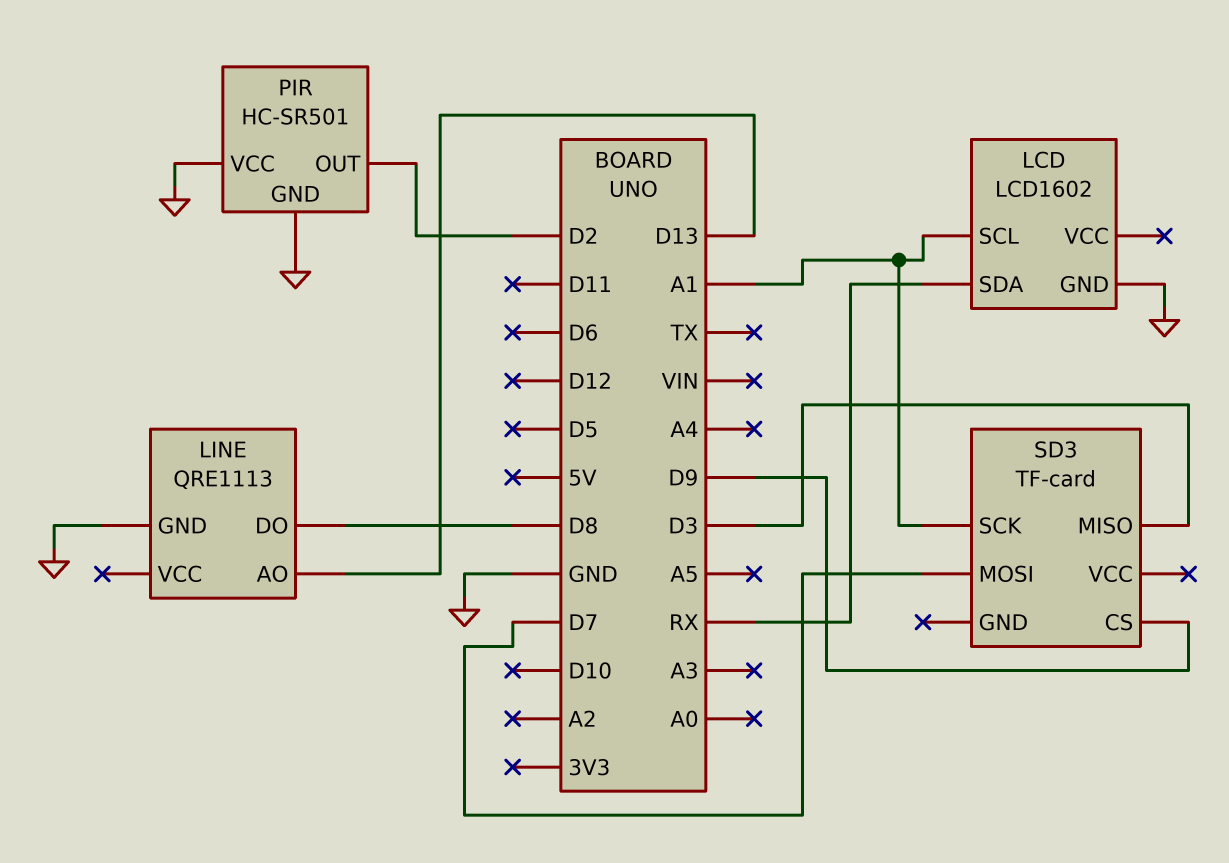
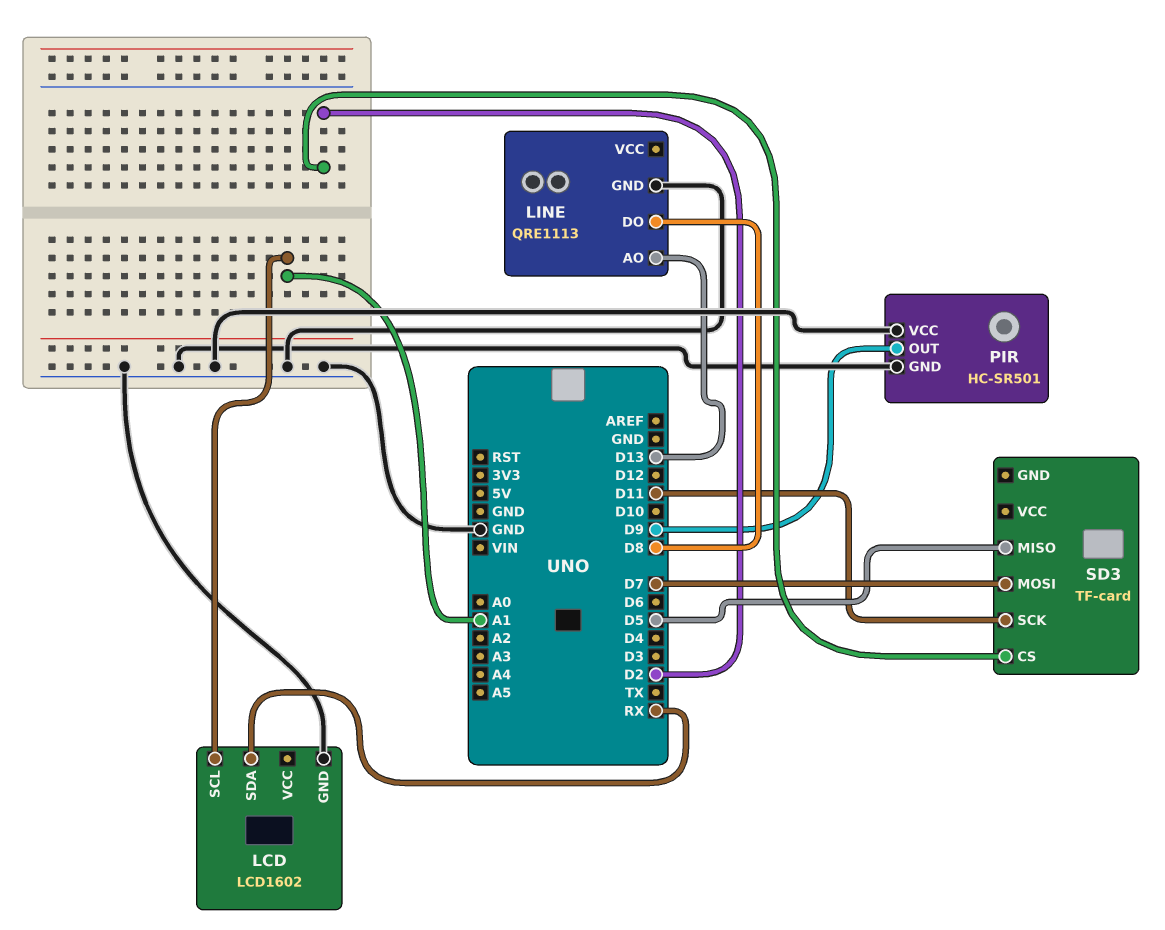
PIR pin OUT: D2 -> D9
SD3 pin CS: D9 -> D2
SD3 pin MISO: D3 -> D5
SD3 pin SCK: A1 -> D11

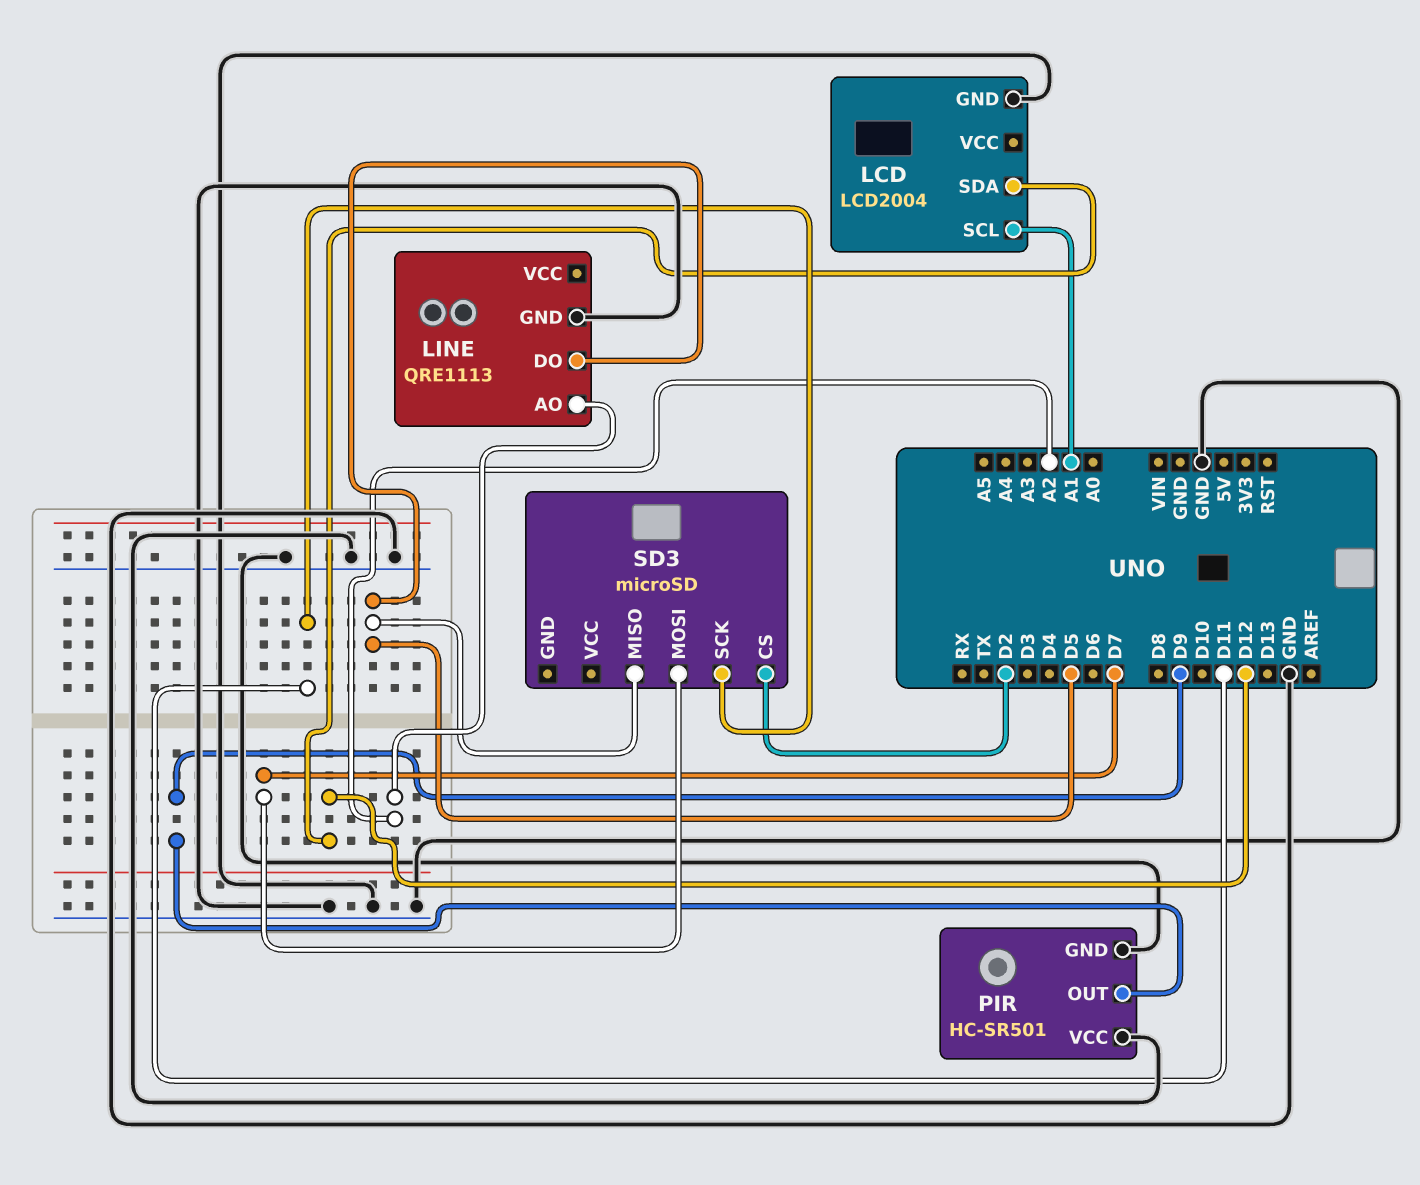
LCD: LCD1602 -> LCD2004
LCD pin SDA: RX -> D12
LINE pin AO: D13 -> A2
LINE pin DO: D8 -> D5
SD3: TF-card -> microSD

